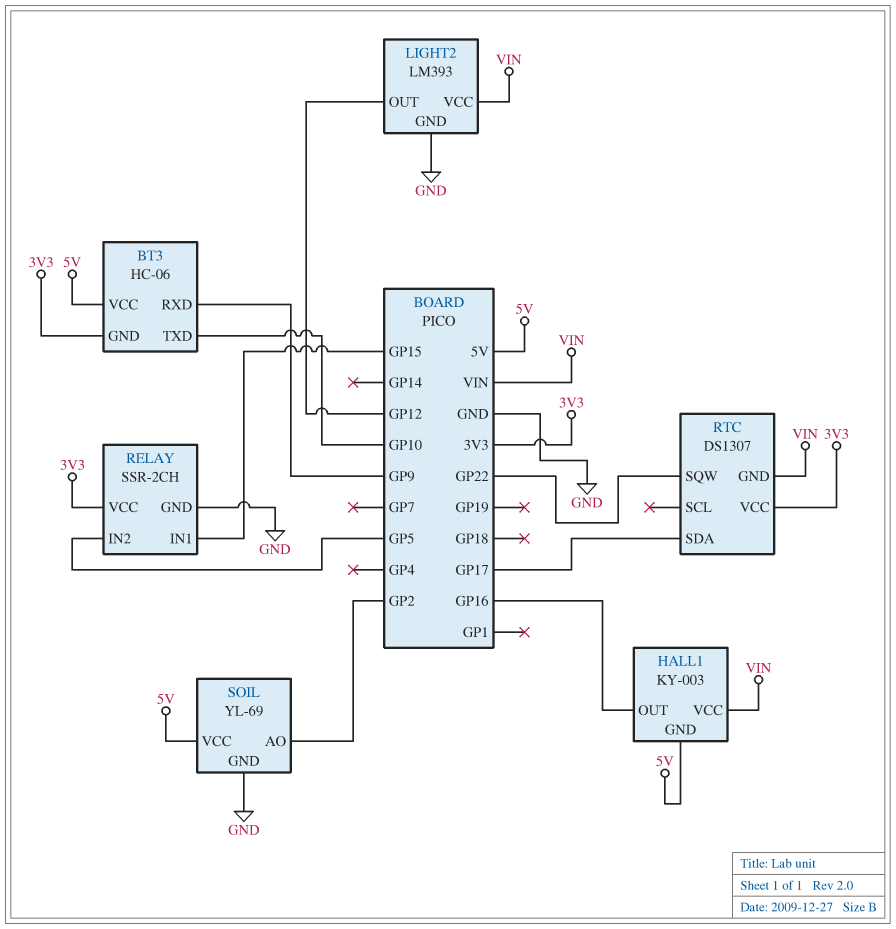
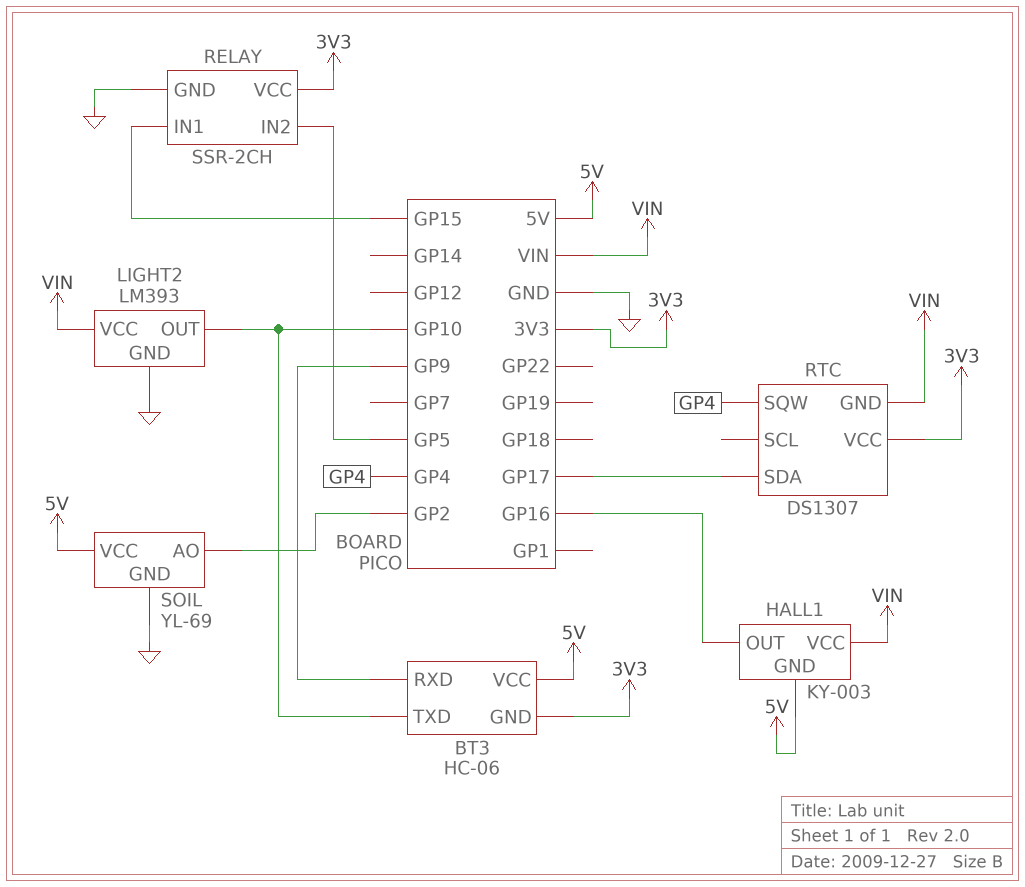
LIGHT2 pin OUT: GP12 -> GP10
RTC pin SQW: GP22 -> GP4

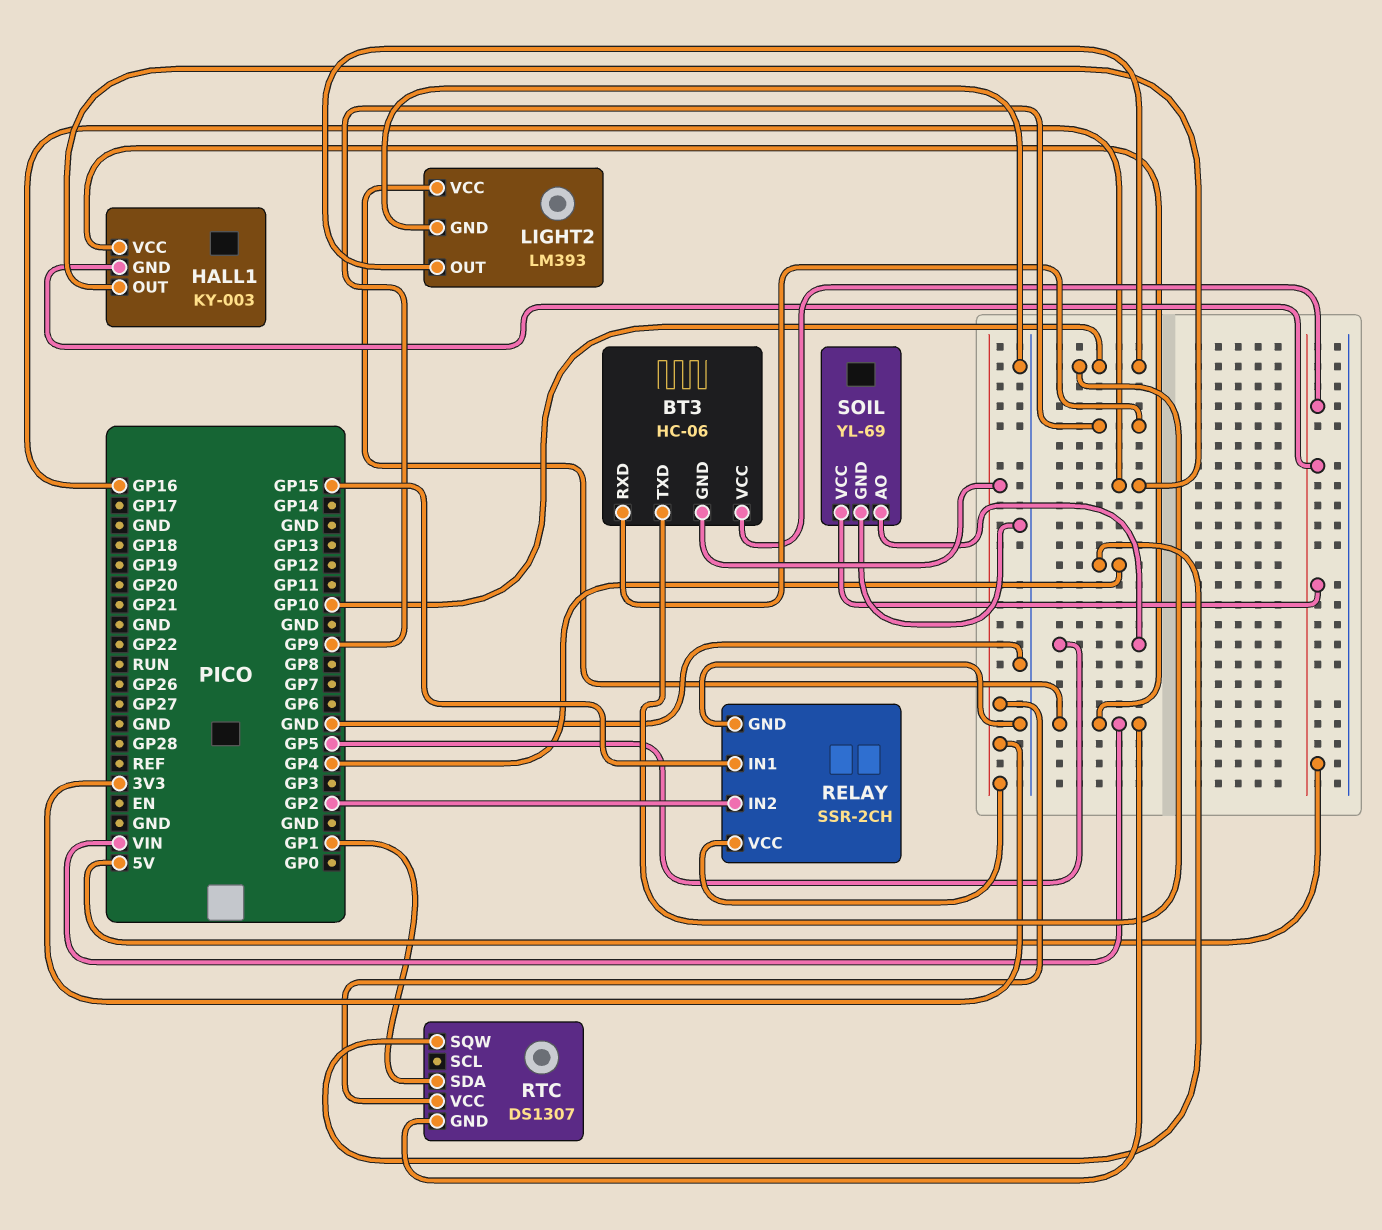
RELAY pin IN2: GP5 -> GP2
RTC pin SDA: GP17 -> GP1
SOIL pin AO: GP2 -> GP5

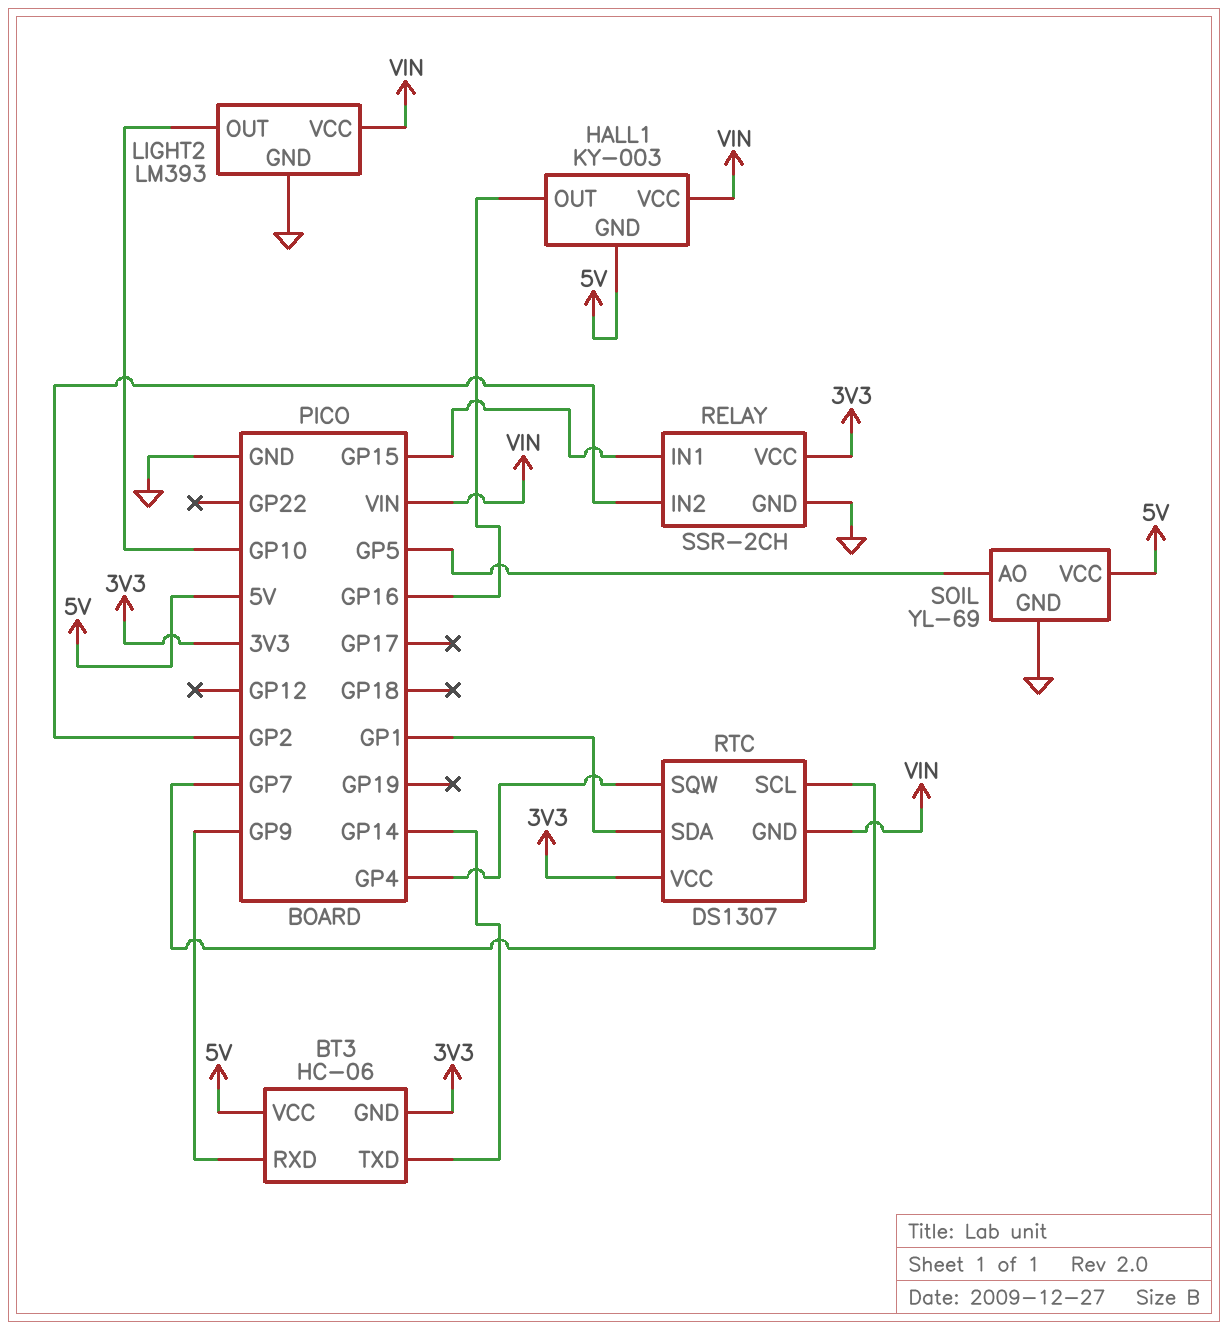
BT3 pin TXD: GP10 -> GP14
RTC pin SCL: none -> GP7

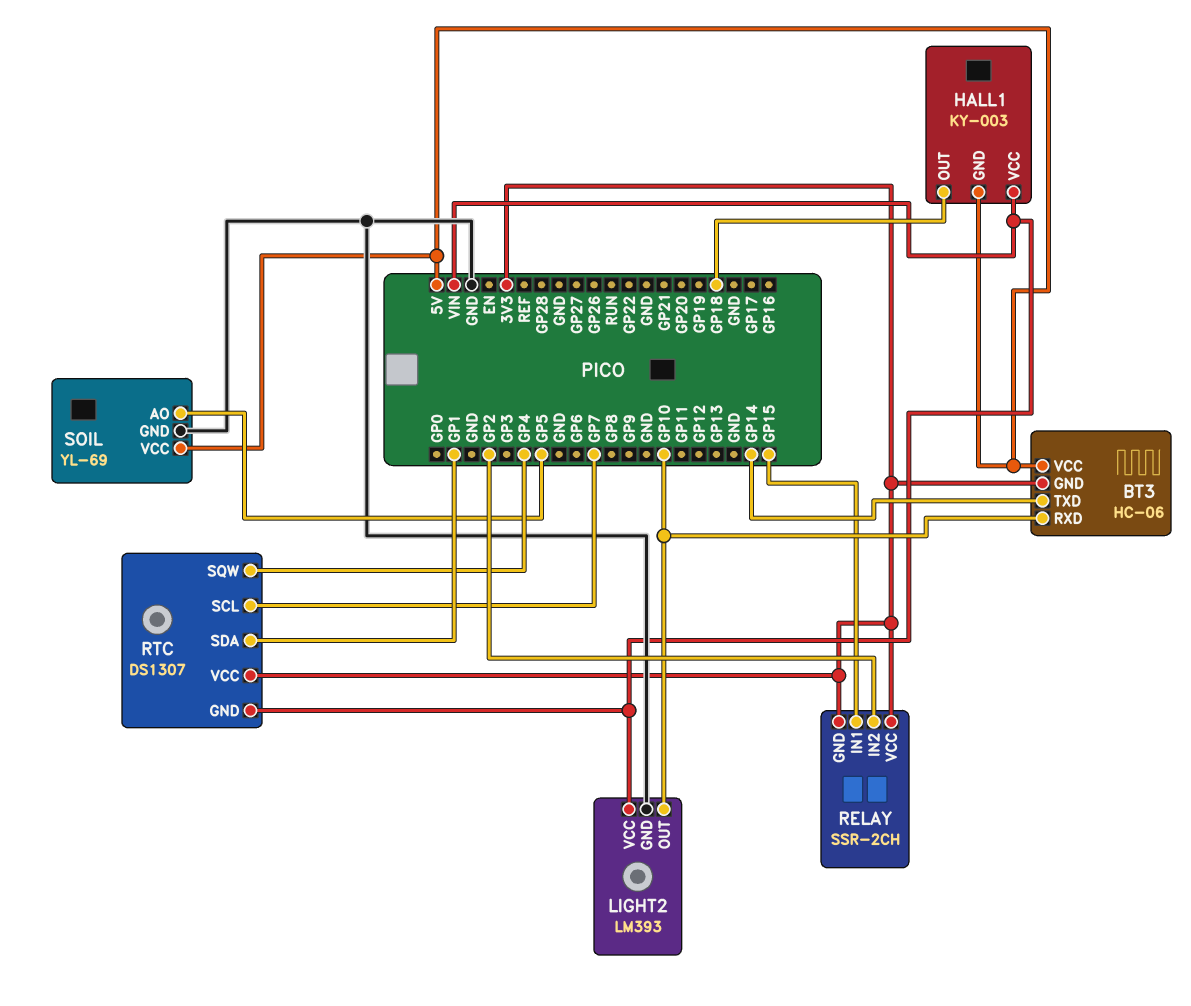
BT3 pin RXD: GP9 -> GP10
HALL1 pin OUT: GP16 -> GP18
RELAY pin GND: GND -> 3V3

